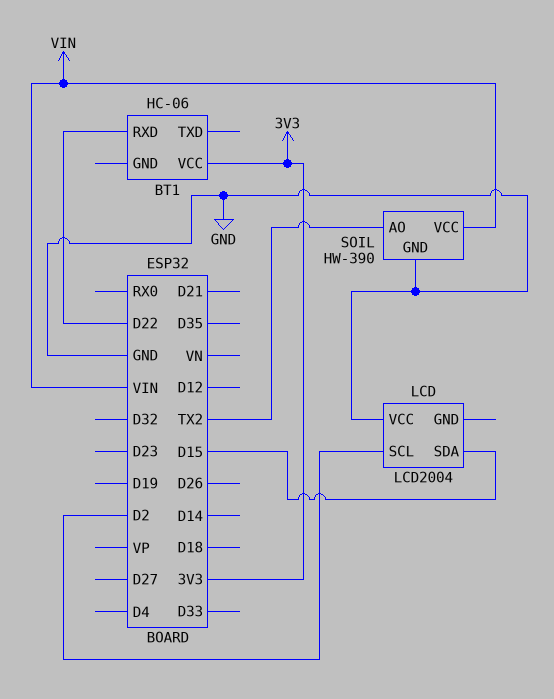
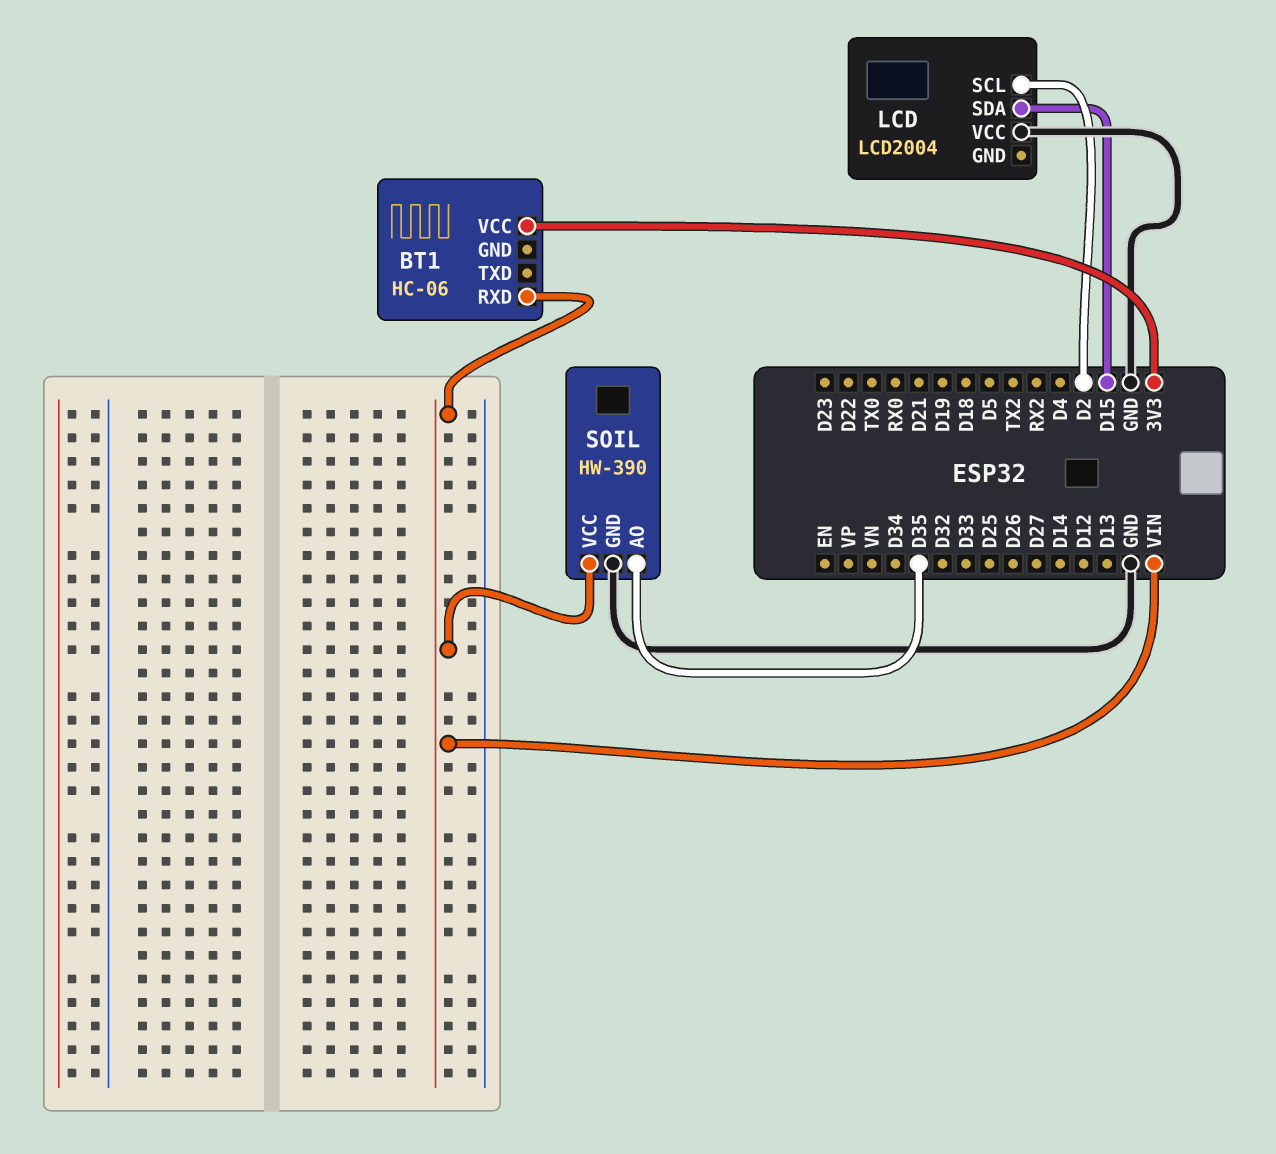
BT1 pin RXD: D22 -> VIN
SOIL pin AO: TX2 -> D35

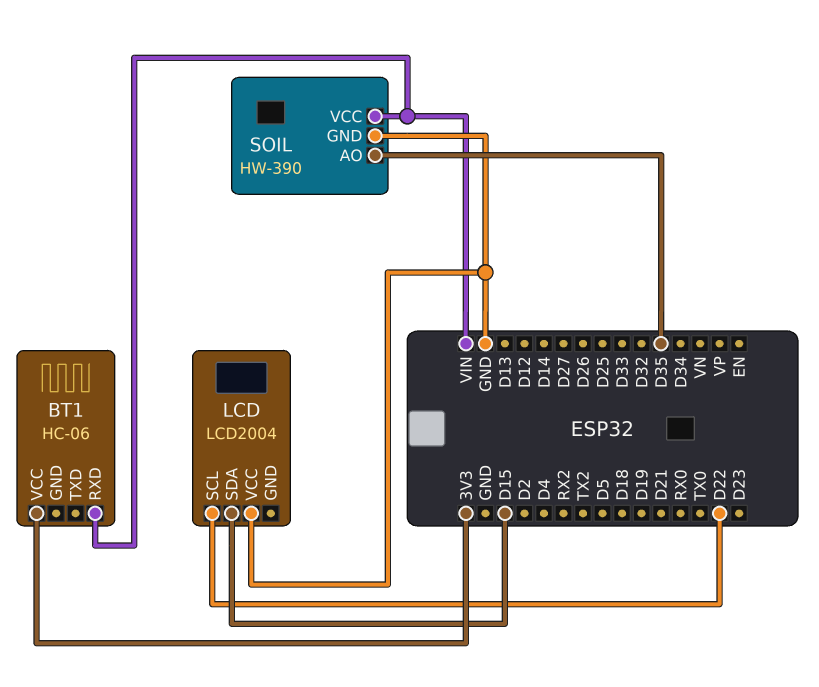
LCD pin SCL: D2 -> D22

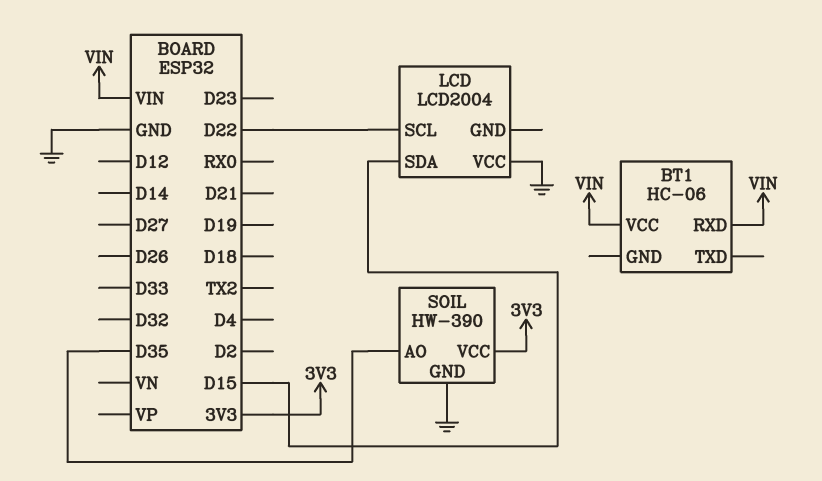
BT1 pin VCC: 3V3 -> VIN
SOIL pin VCC: VIN -> 3V3

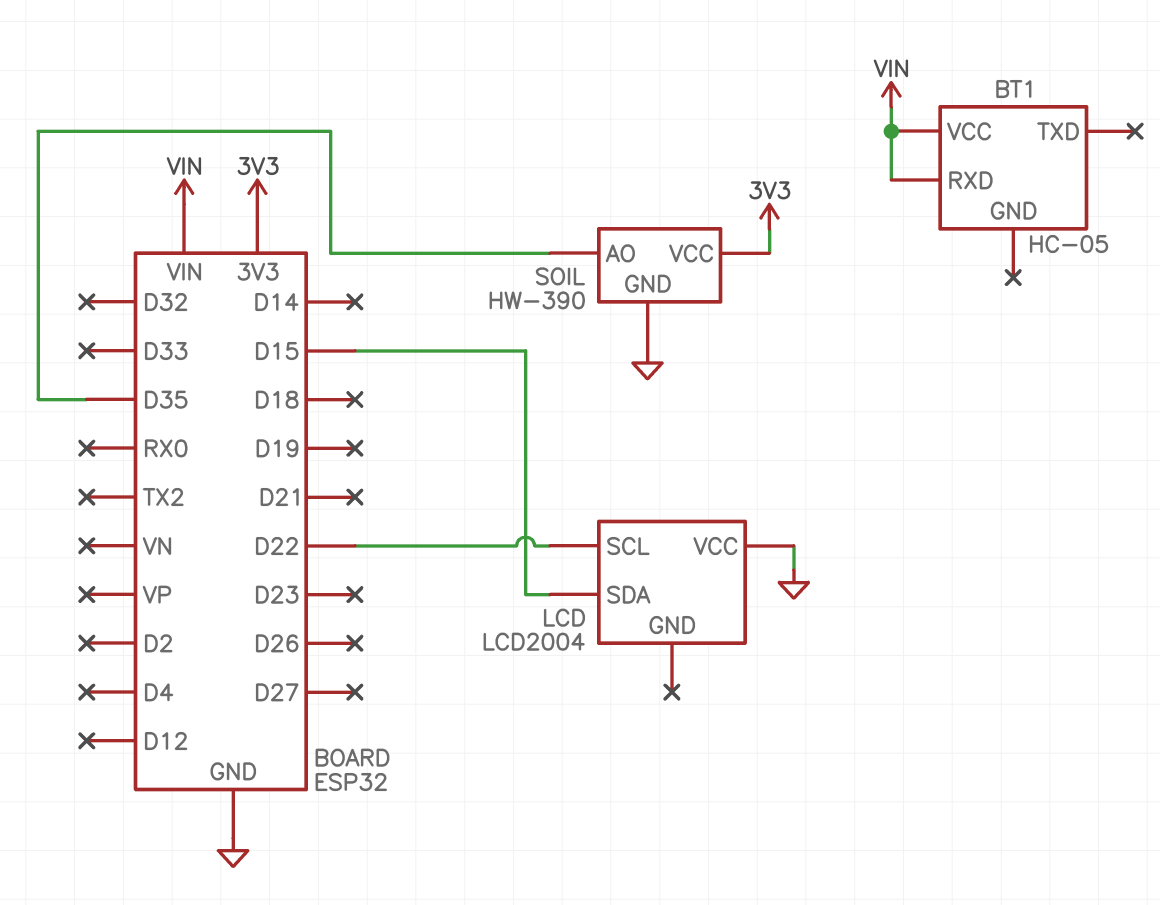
BT1: HC-06 -> HC-05

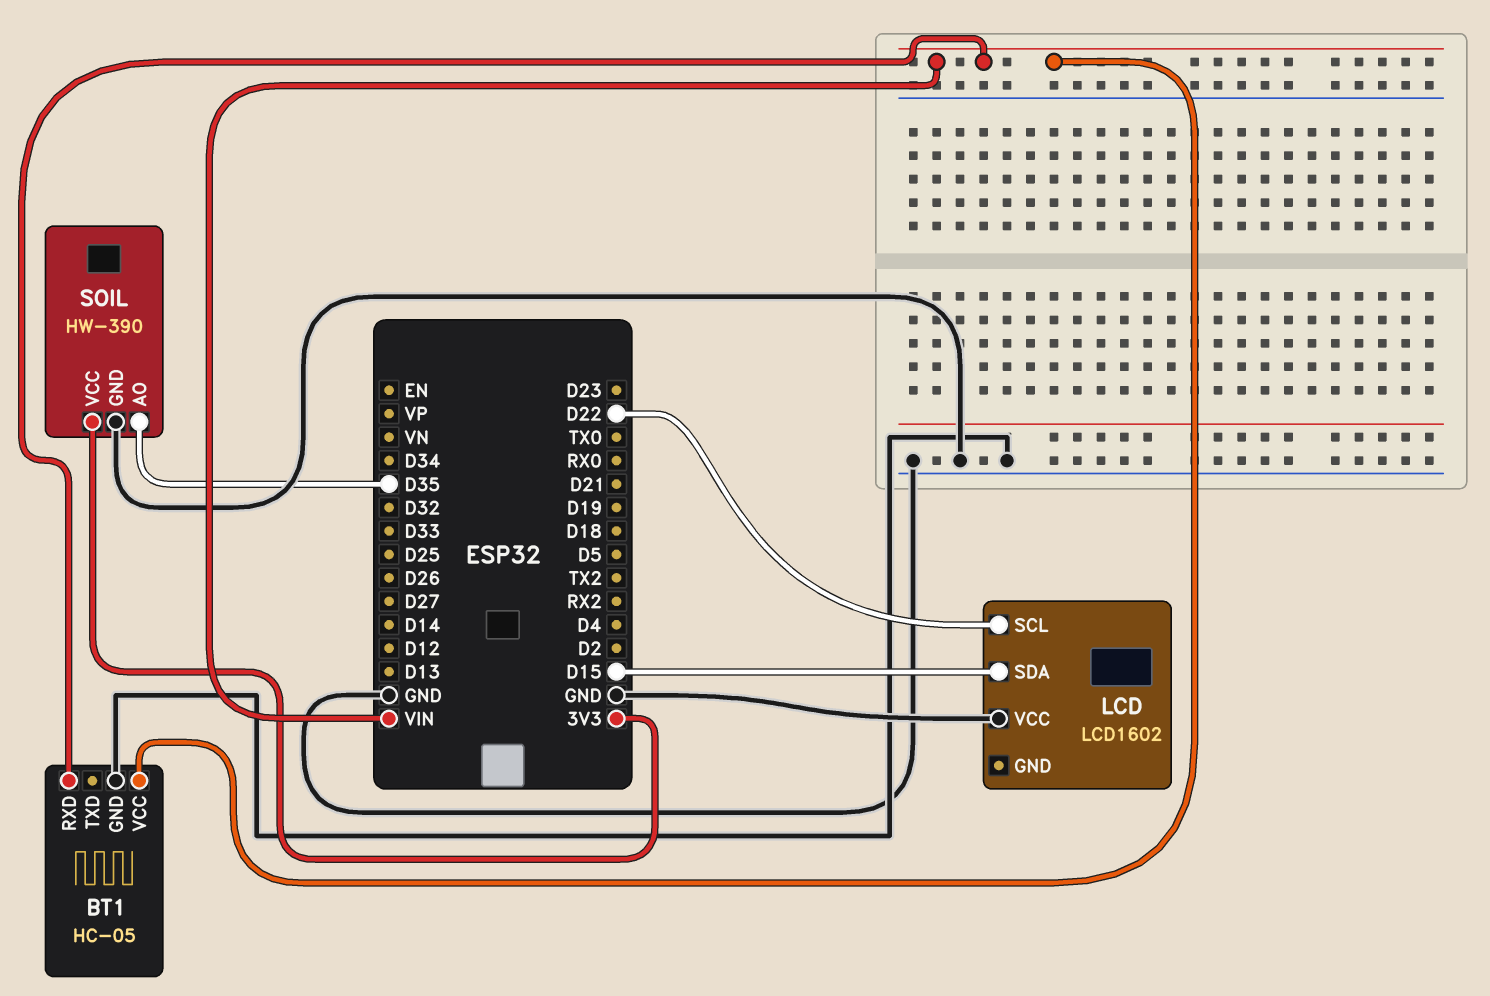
BT1 pin GND: none -> GND
LCD: LCD2004 -> LCD1602

